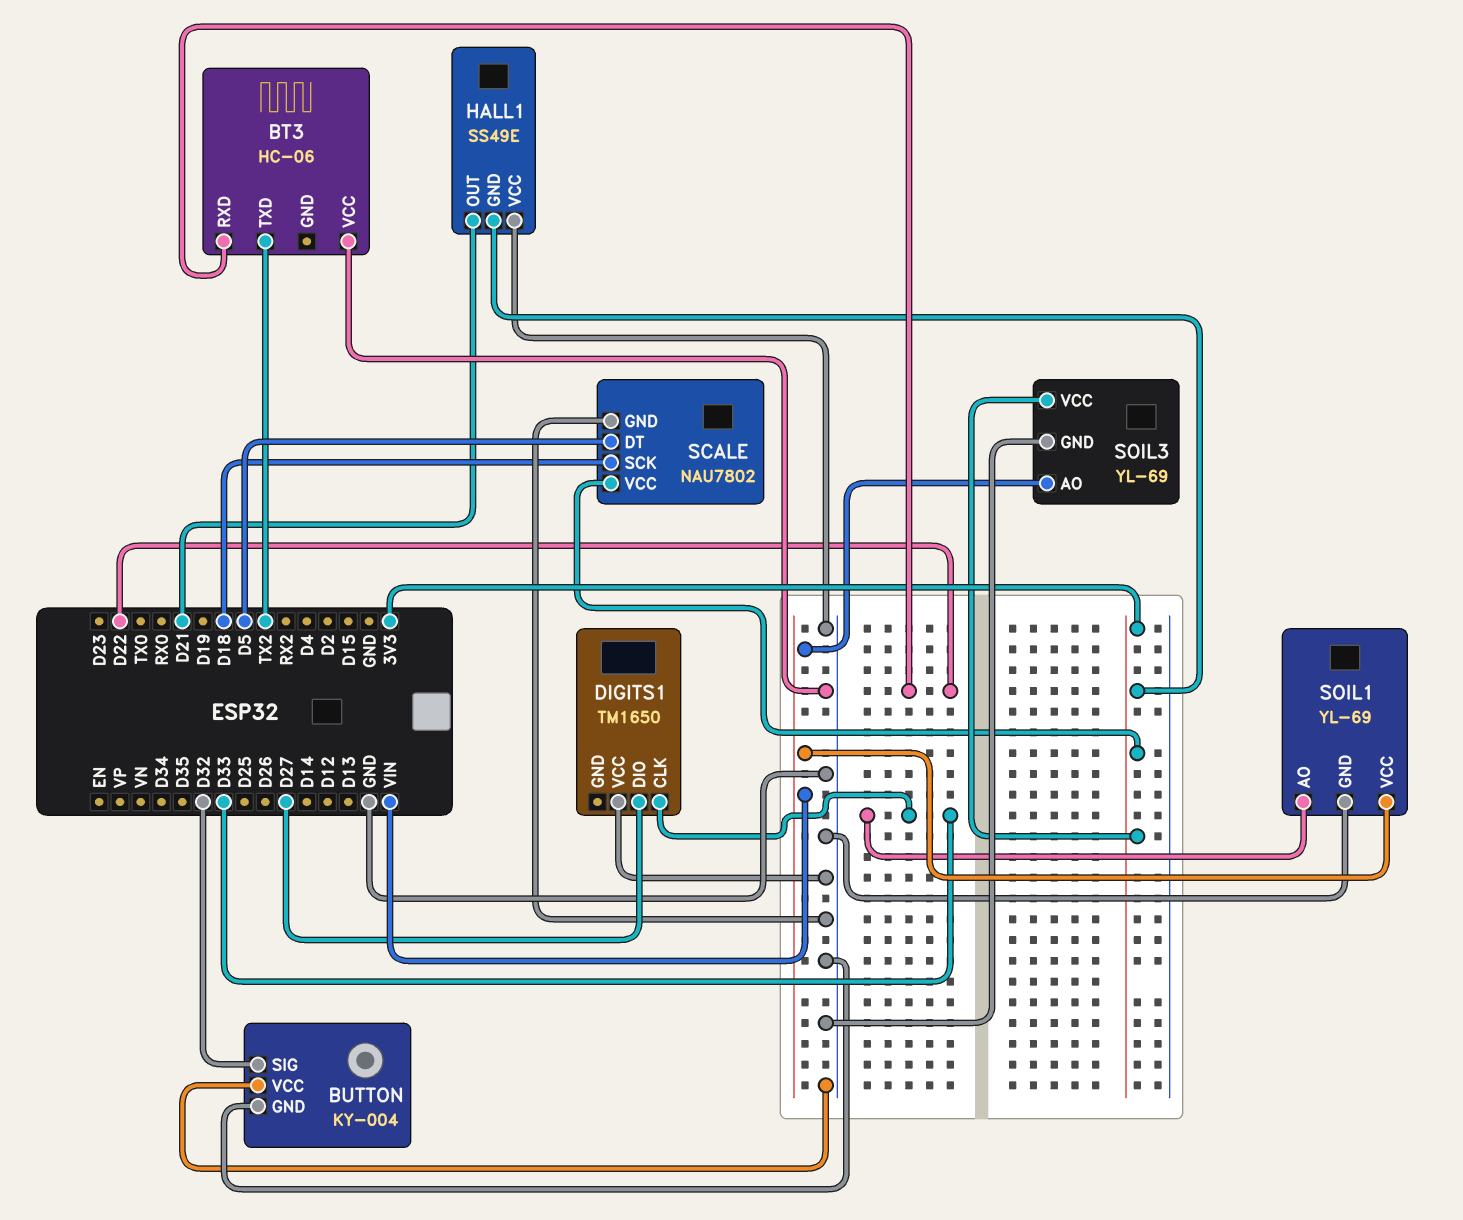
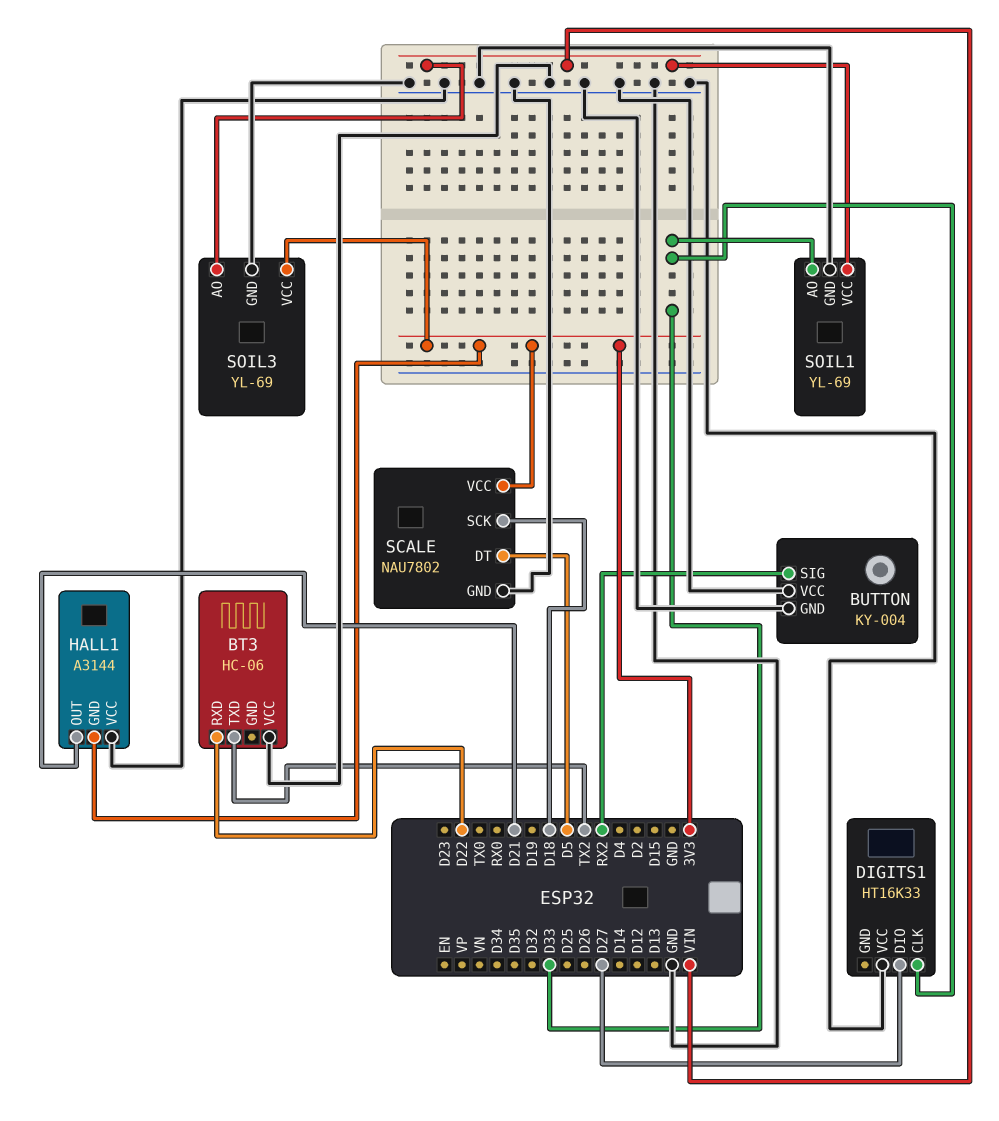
BUTTON pin SIG: D32 -> RX2
DIGITS1: TM1650 -> HT16K33
HALL1: SS49E -> A3144

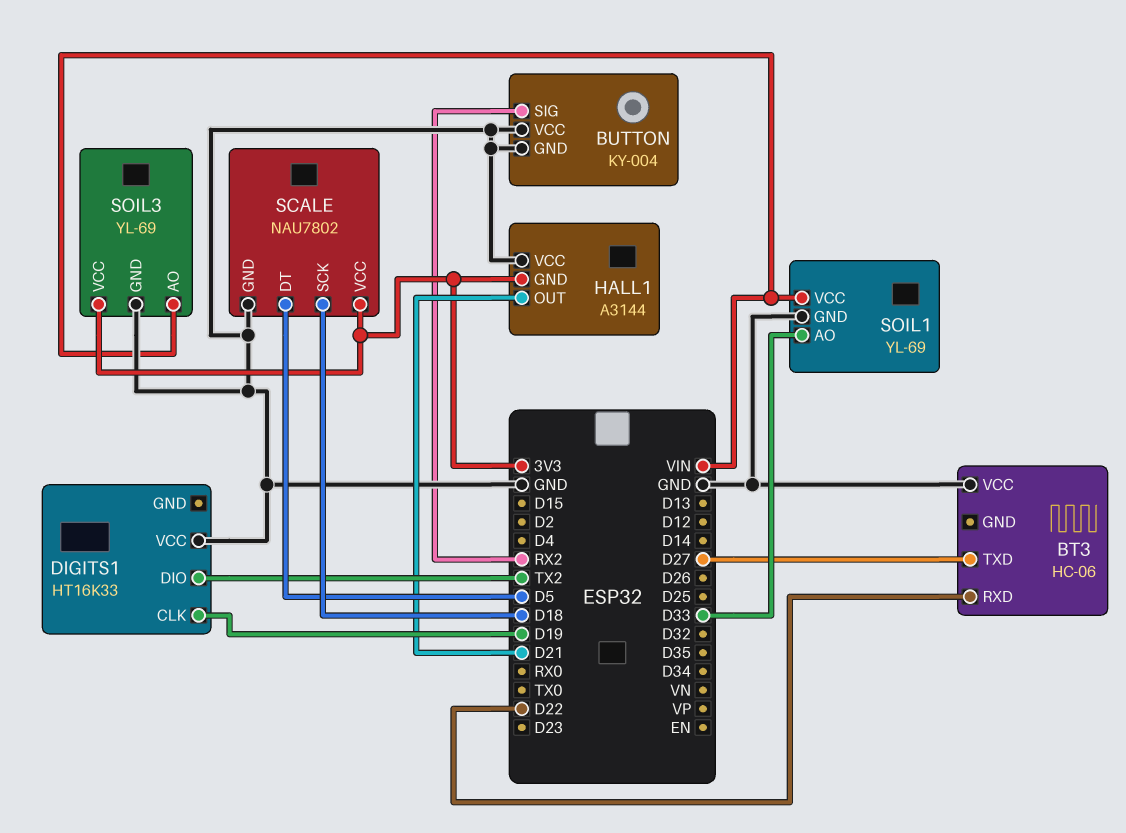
BT3 pin TXD: TX2 -> D27
DIGITS1 pin CLK: D33 -> D19
DIGITS1 pin DIO: D27 -> TX2

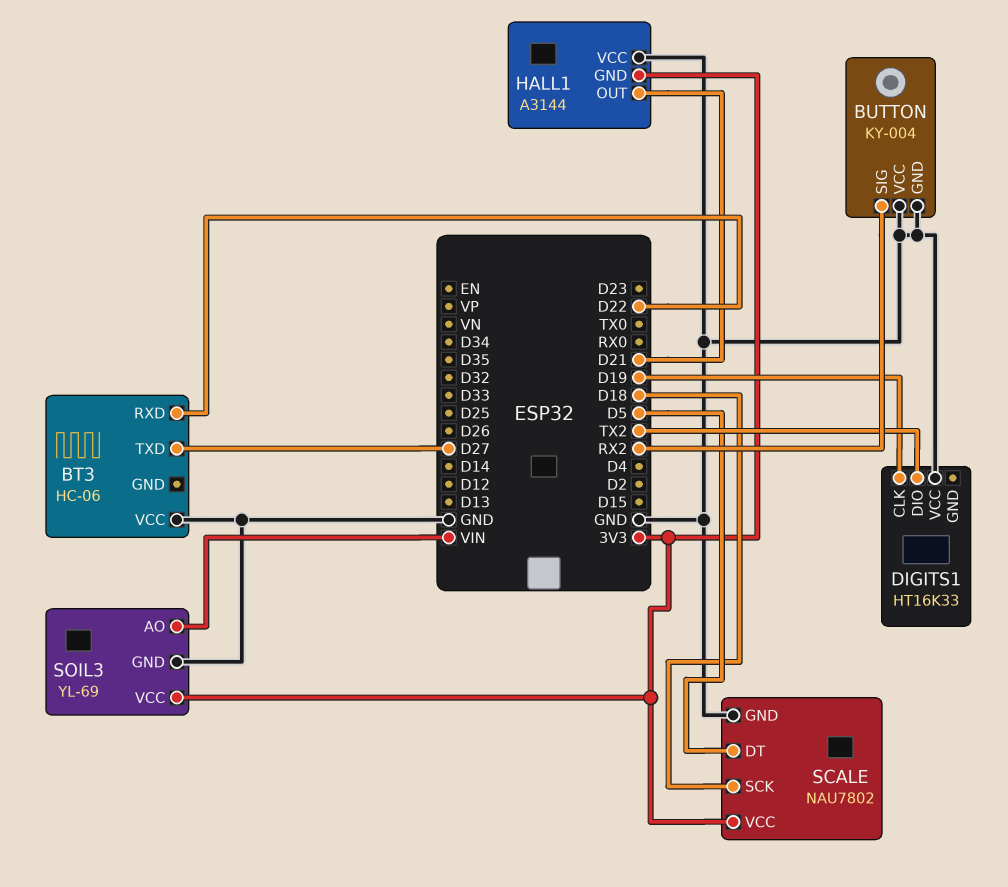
SOIL1: YL-69 -> none
SOIL1 pin AO: D33 -> none
SOIL1 pin GND: GND -> none
SOIL1 pin VCC: VIN -> none

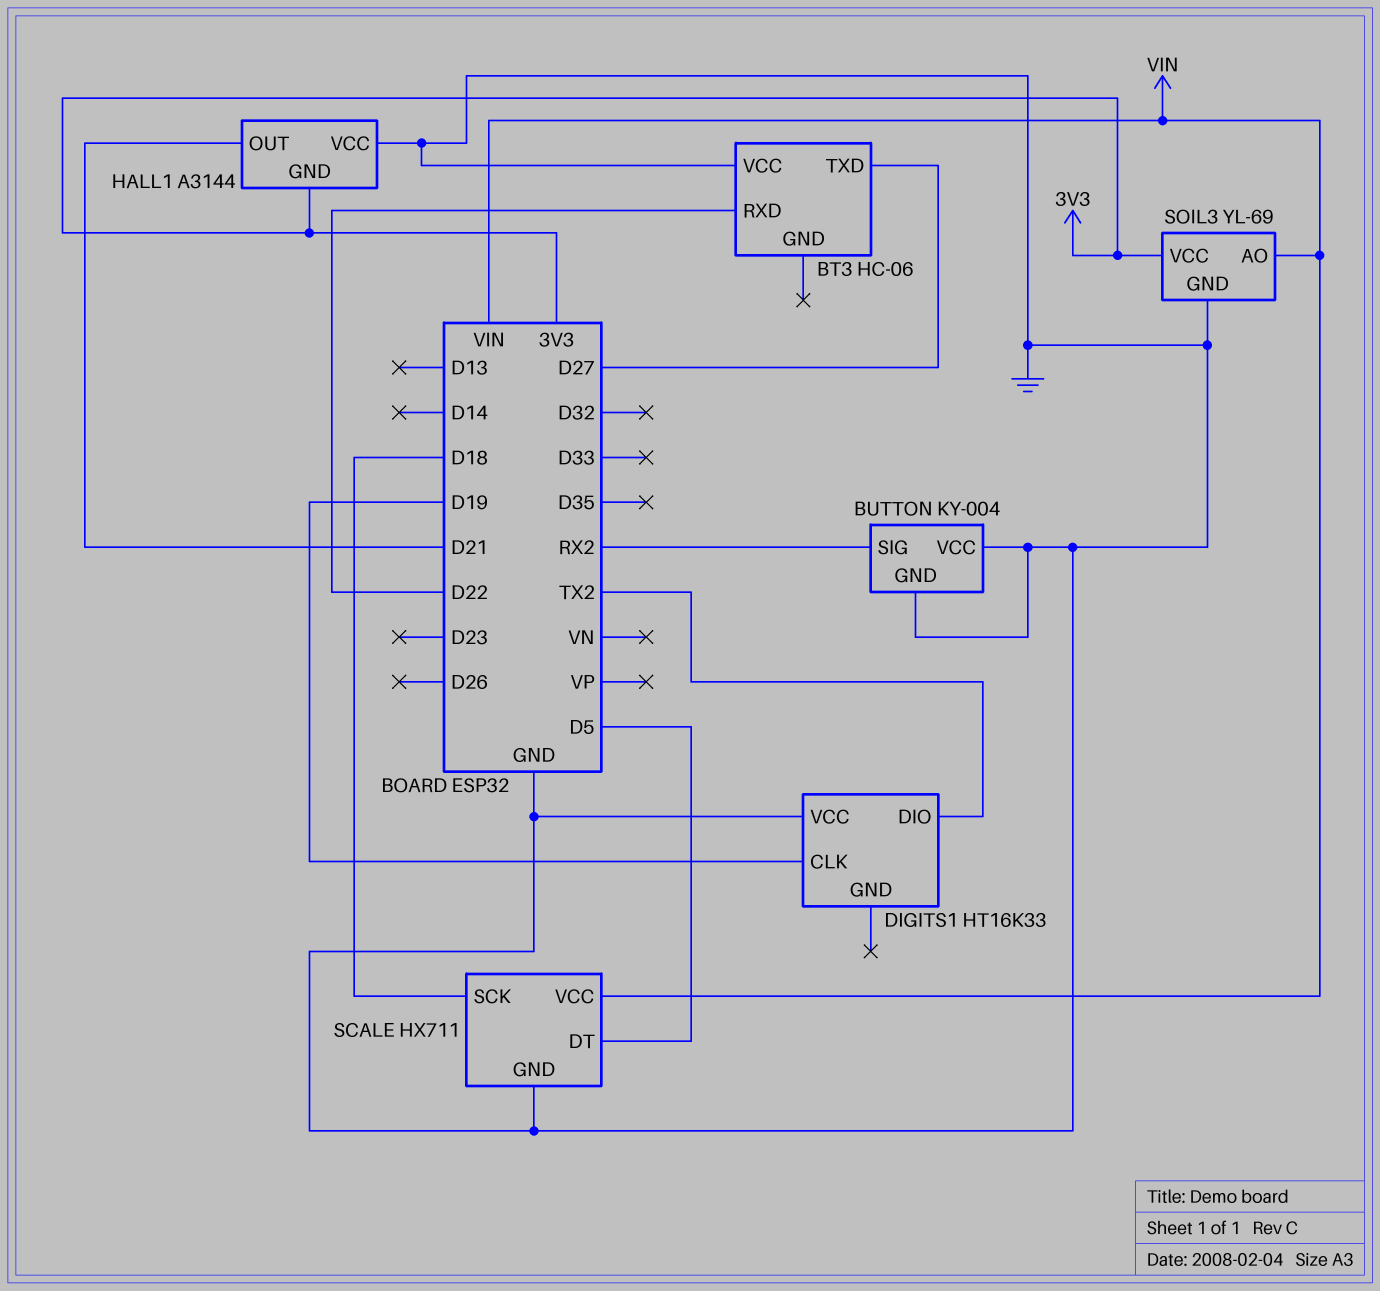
SCALE: NAU7802 -> HX711
SCALE pin VCC: 3V3 -> VIN

